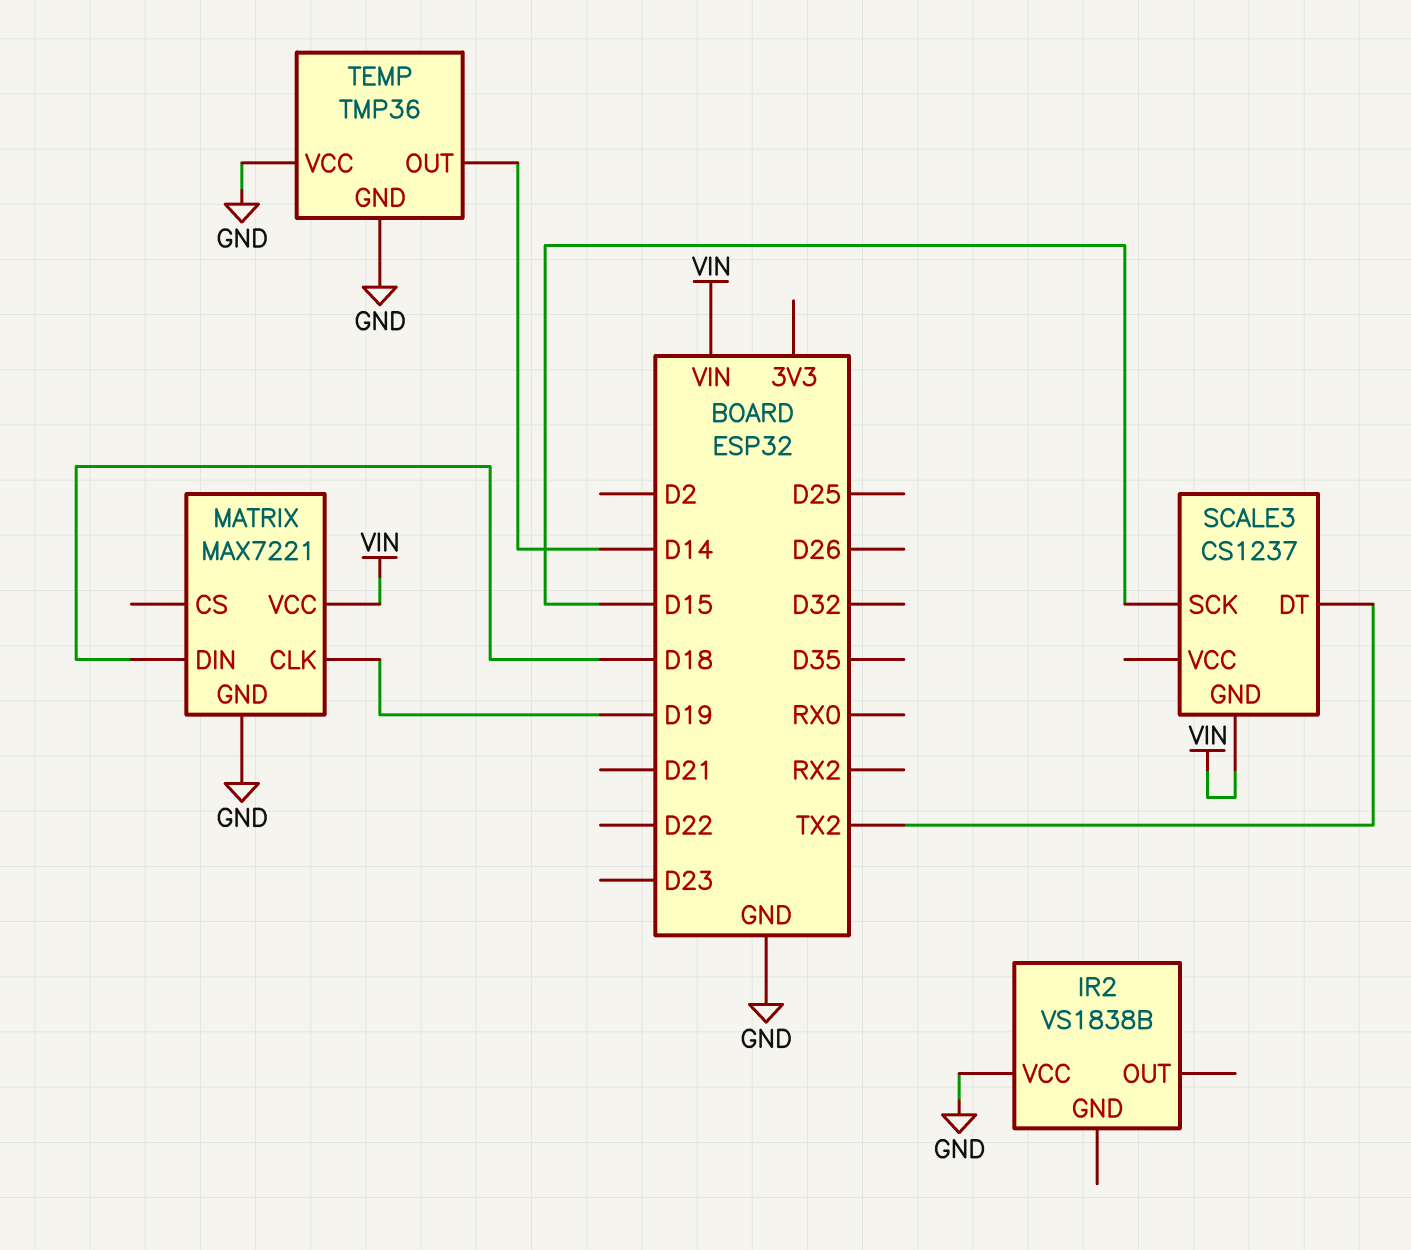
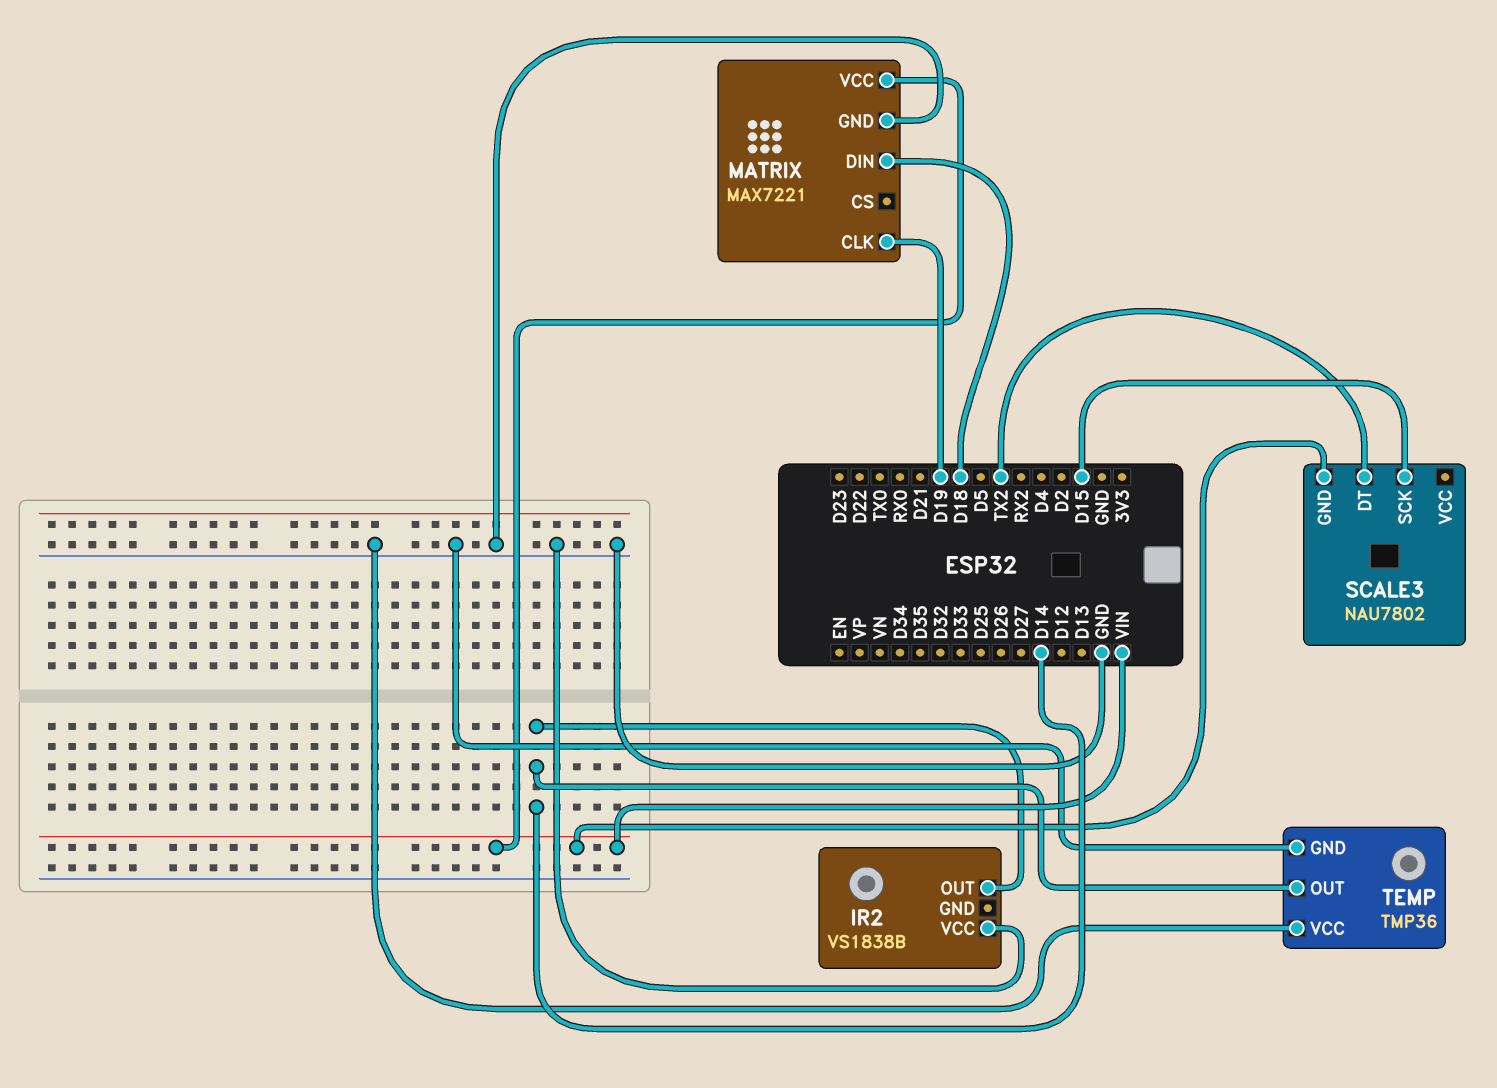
IR2 pin OUT: none -> D14
SCALE3: CS1237 -> NAU7802

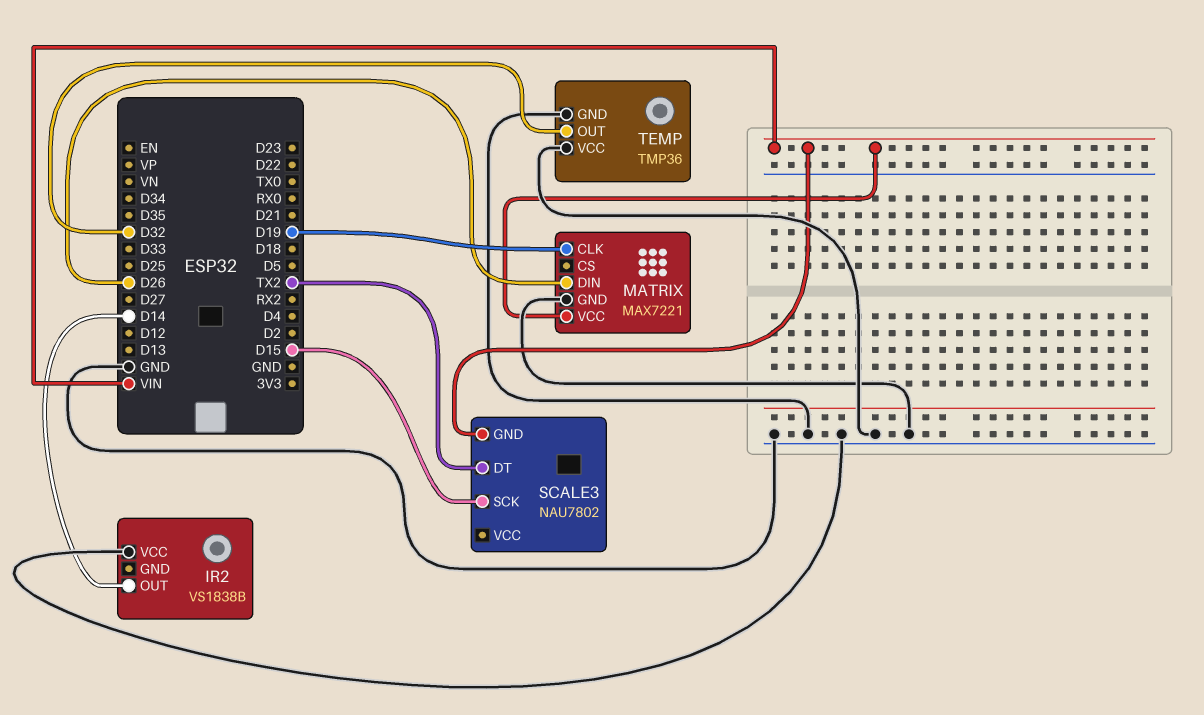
MATRIX pin DIN: D18 -> D26
TEMP pin OUT: D14 -> D32

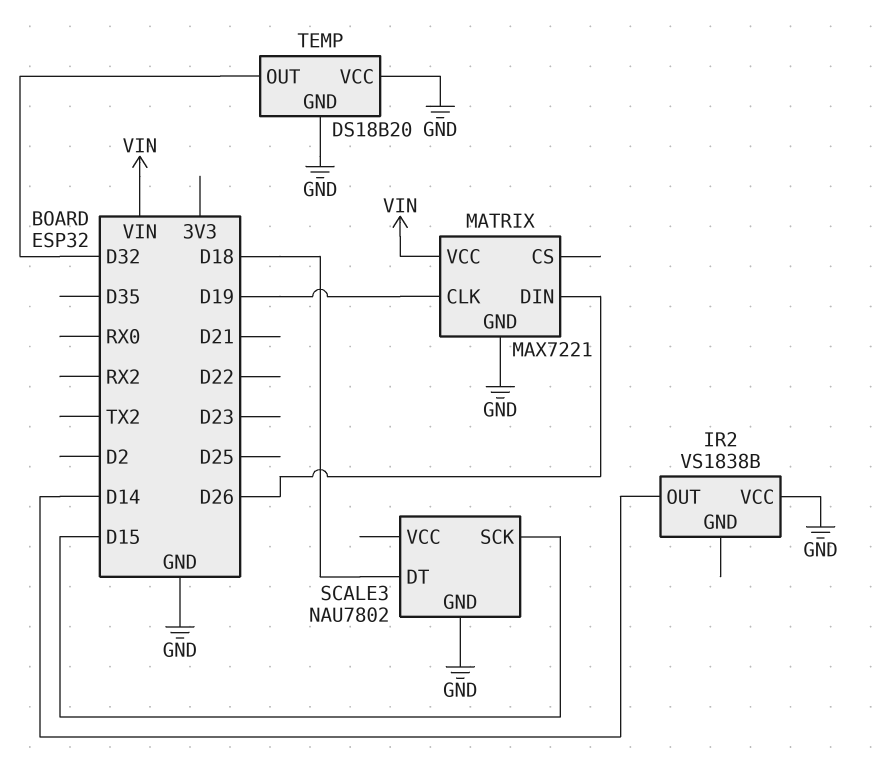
SCALE3 pin DT: TX2 -> D18
SCALE3 pin GND: VIN -> GND
TEMP: TMP36 -> DS18B20

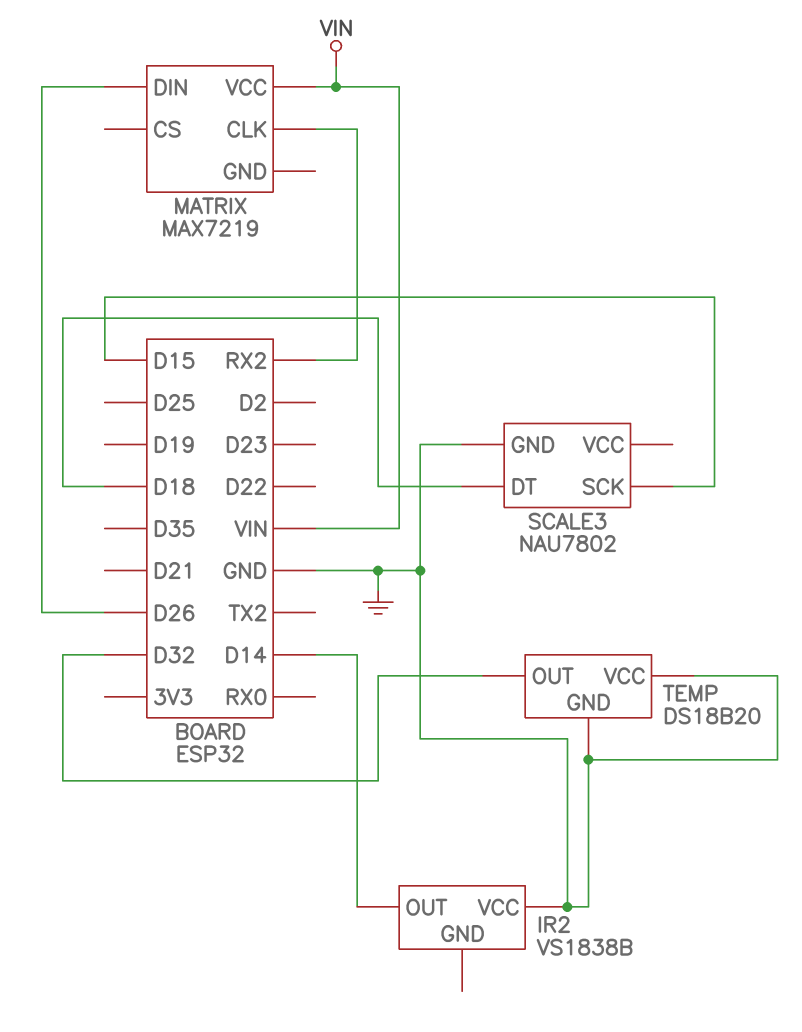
MATRIX: MAX7221 -> MAX7219
MATRIX pin CLK: D19 -> RX2
MATRIX pin GND: GND -> none

